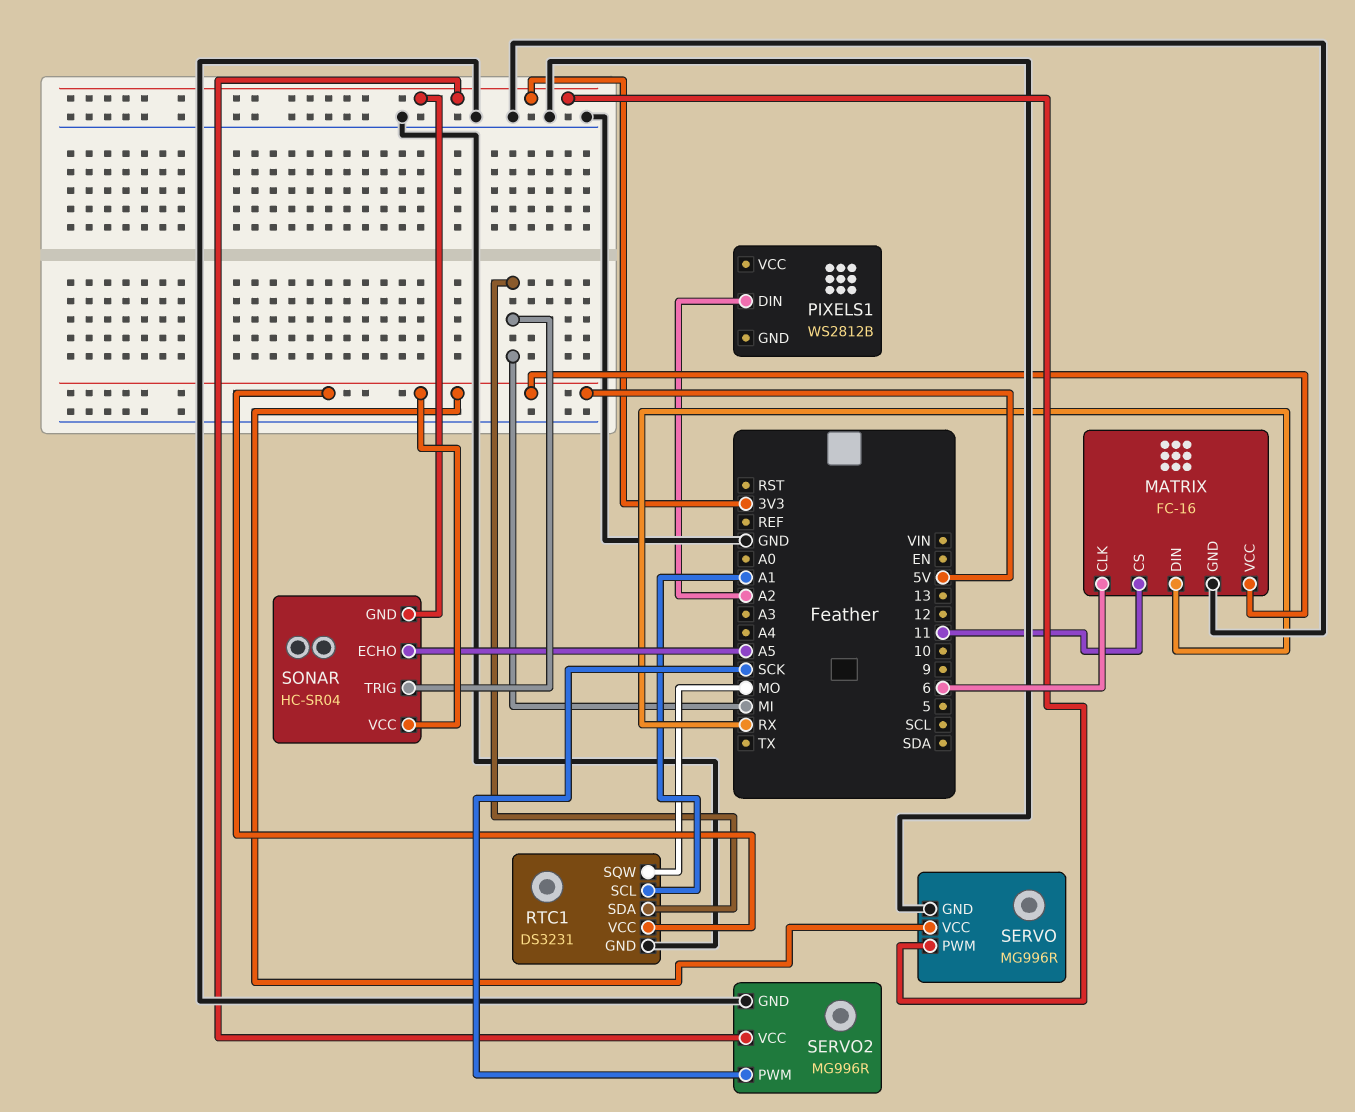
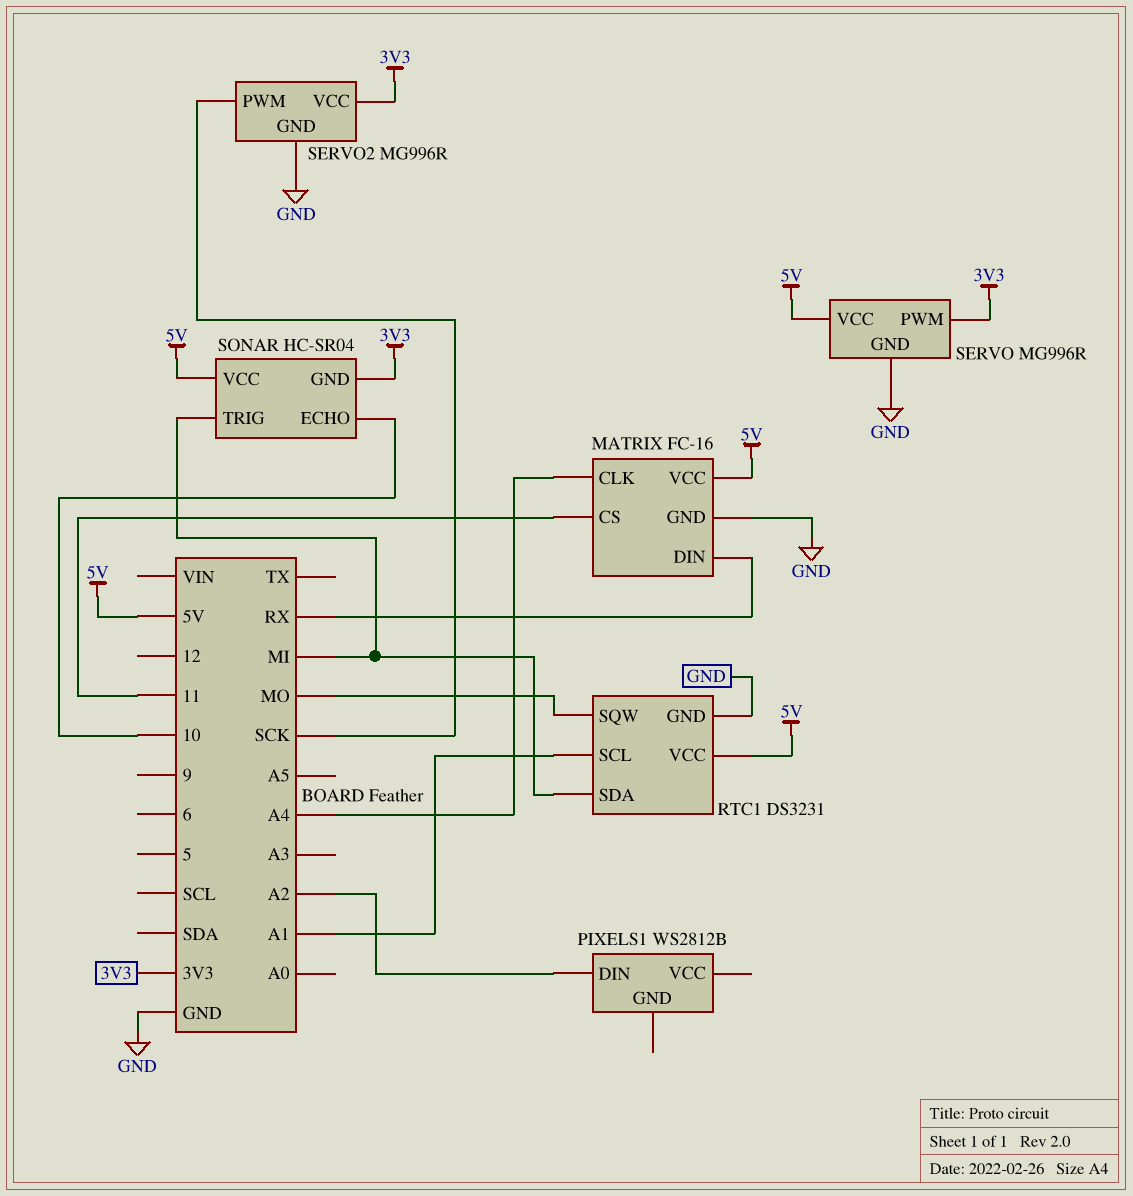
MATRIX pin CLK: 6 -> A4
SONAR pin ECHO: A5 -> 10

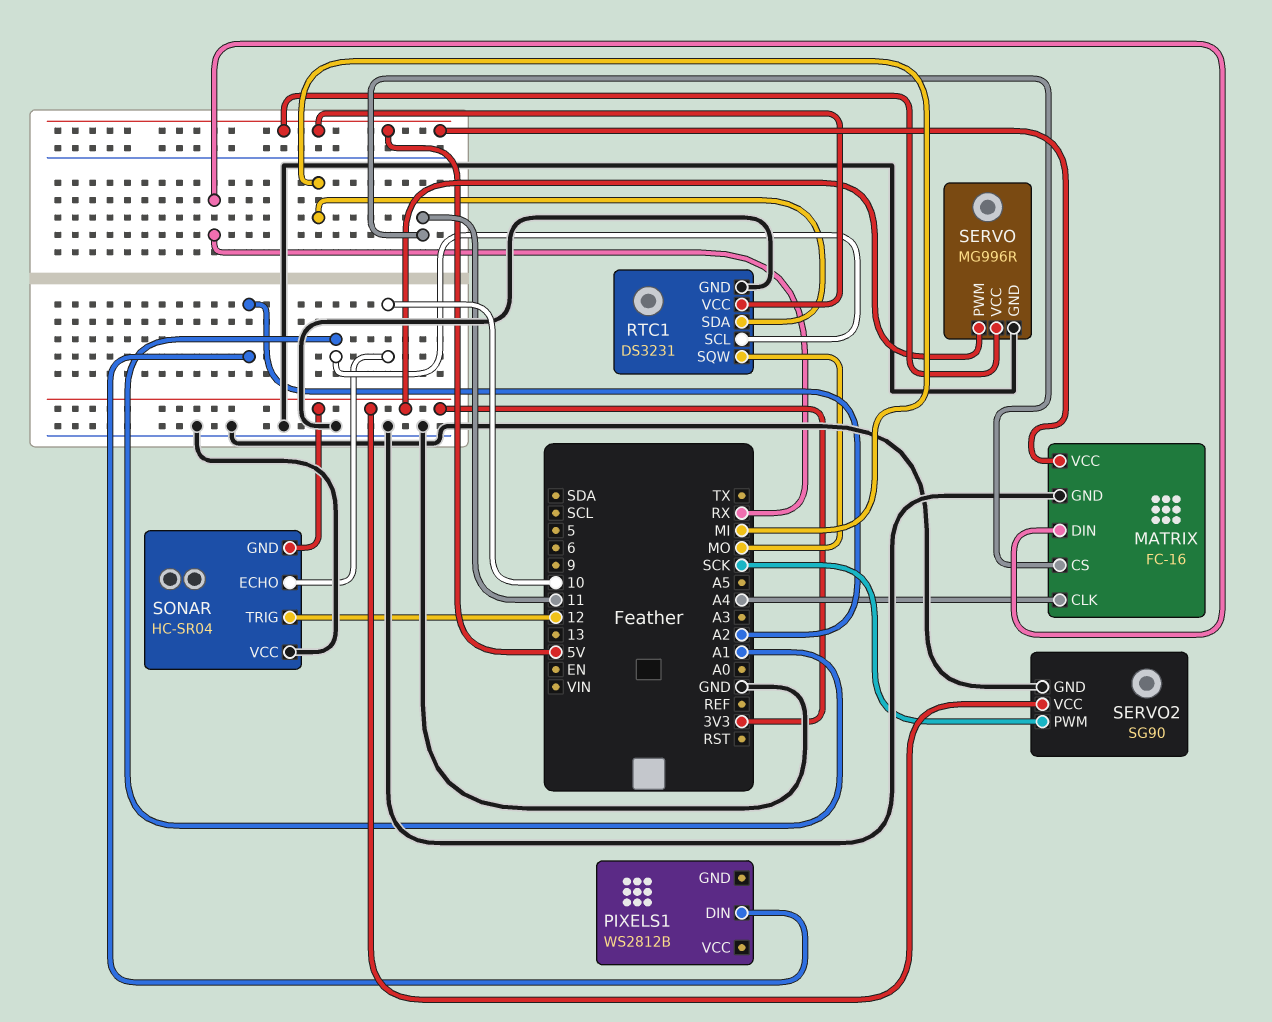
SERVO2: MG996R -> SG90
SONAR pin TRIG: MI -> 12
SONAR pin VCC: 5V -> GND

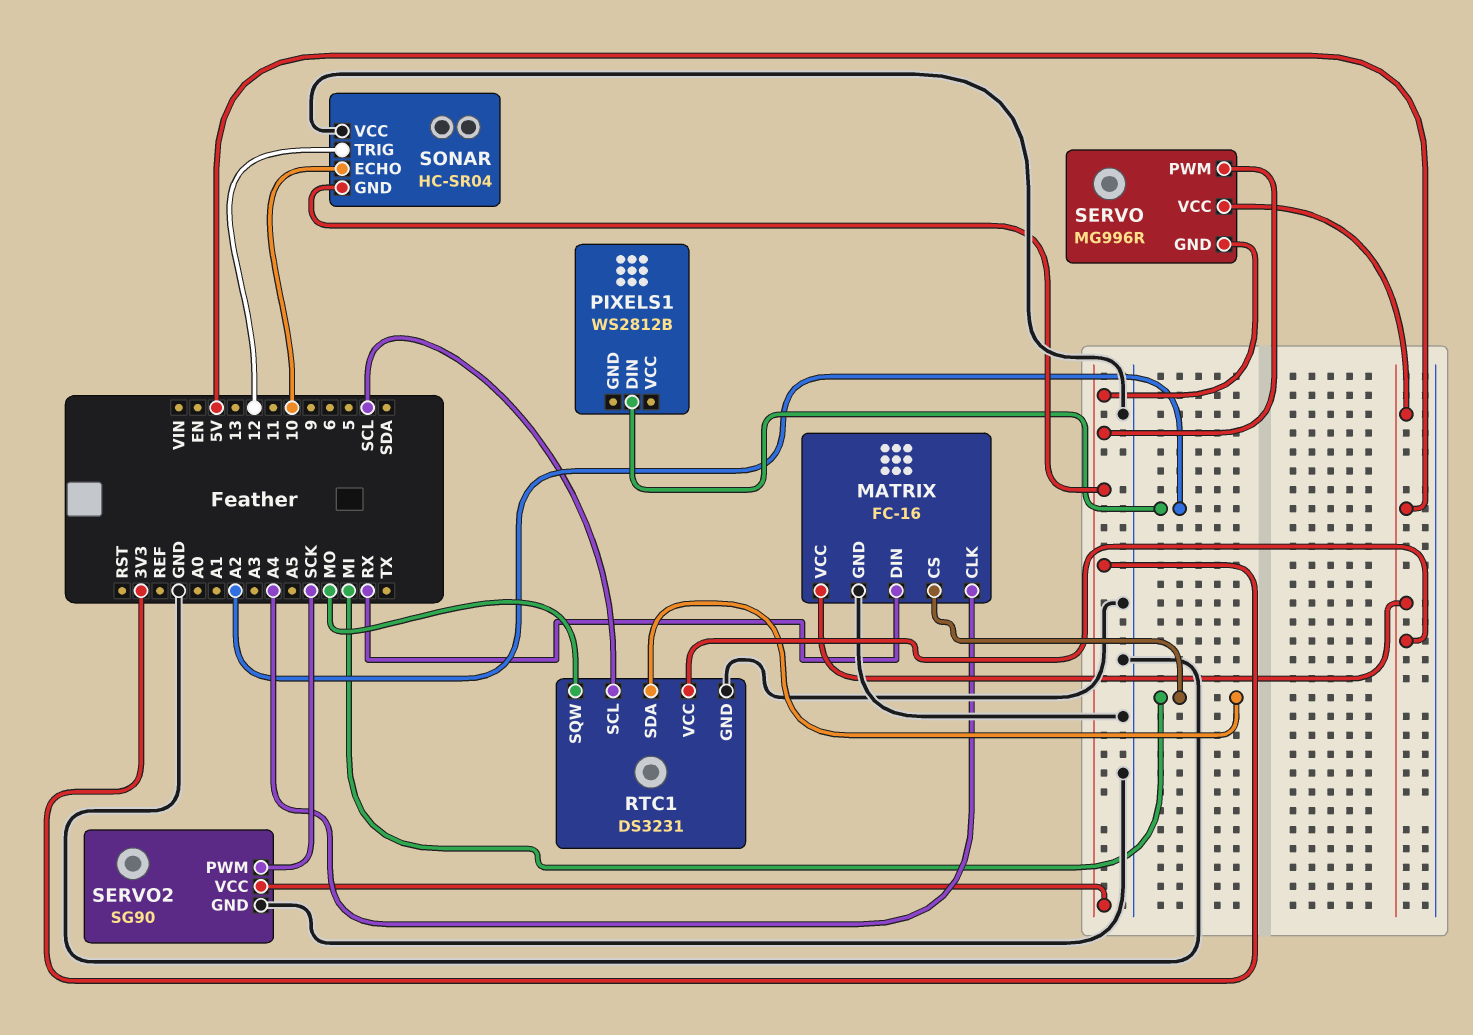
MATRIX pin CS: 11 -> MI
RTC1 pin SCL: A1 -> SCL
SERVO pin GND: GND -> 3V3

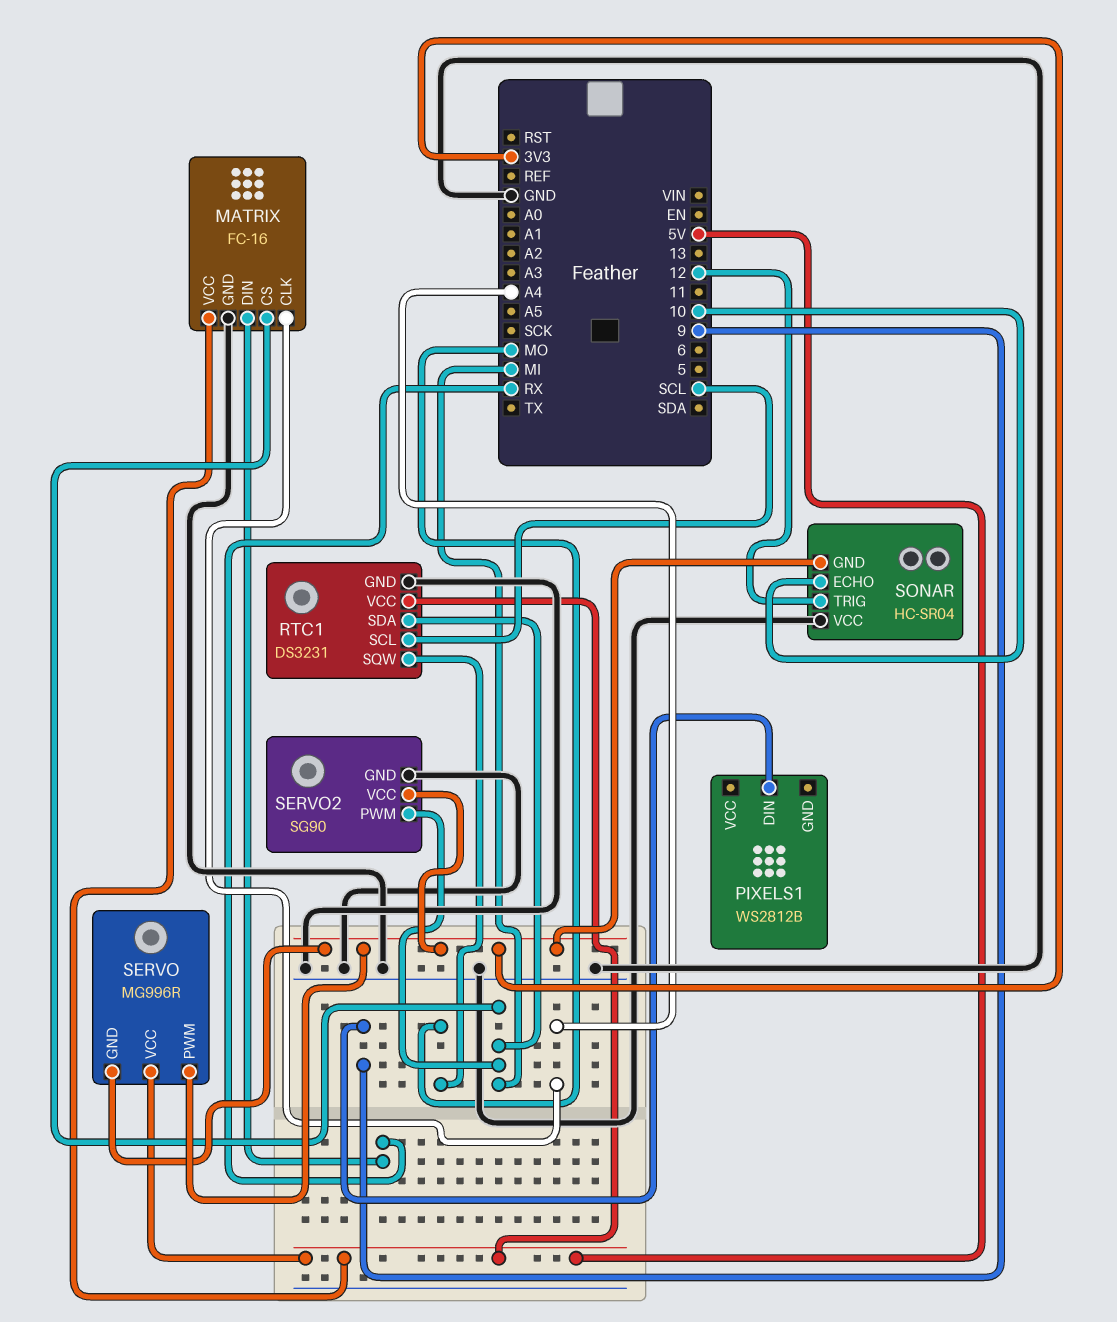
PIXELS1 pin DIN: A2 -> 9
SERVO2 pin PWM: SCK -> MI

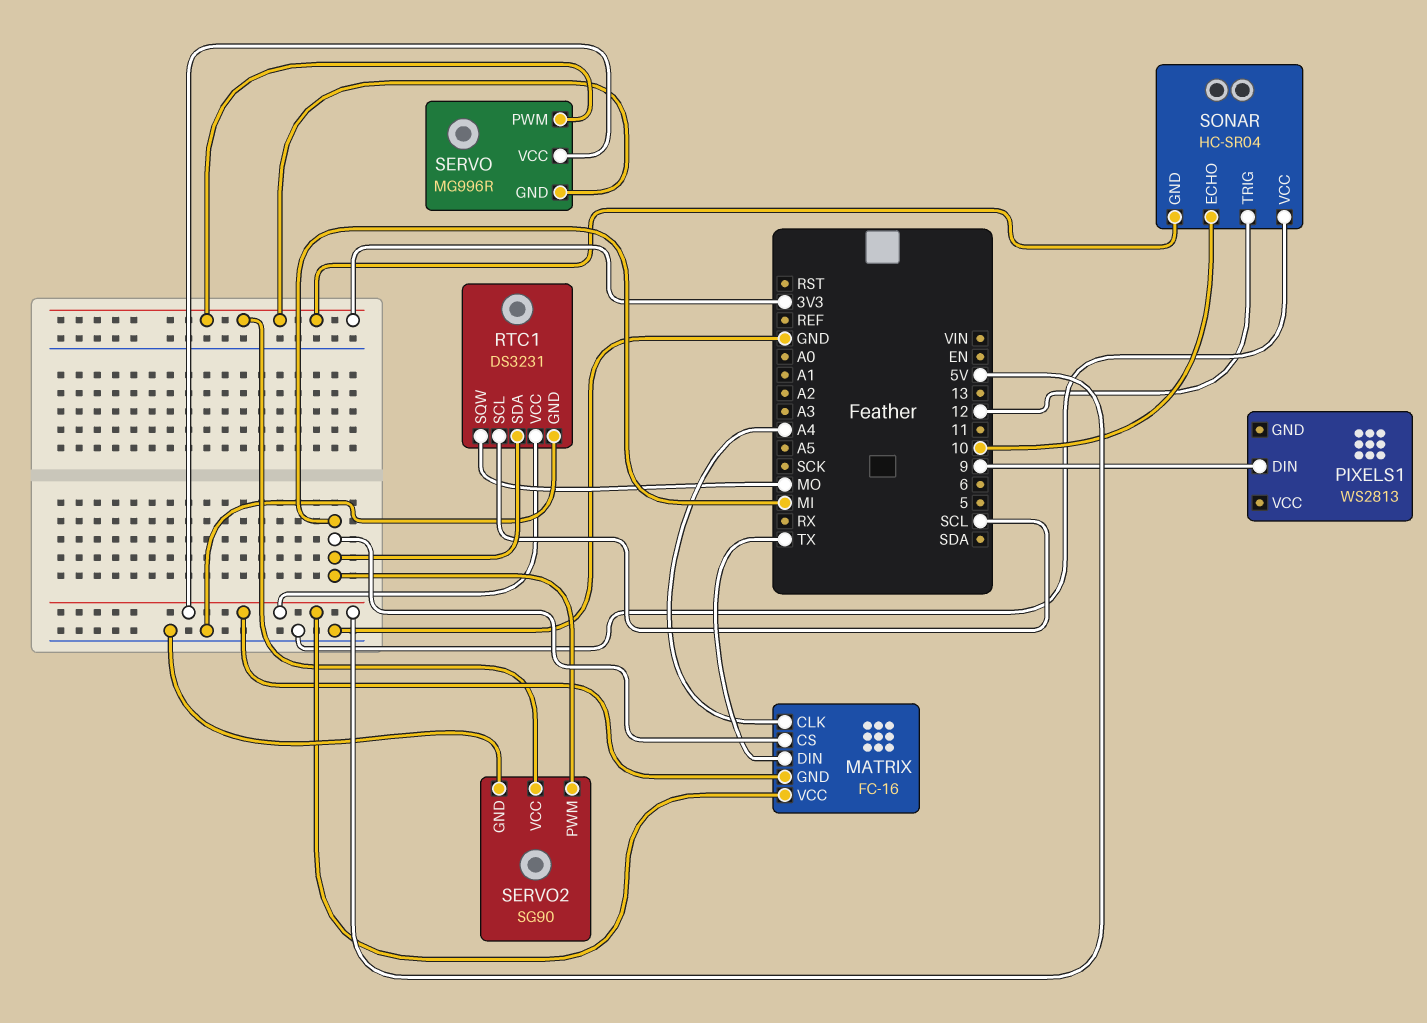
MATRIX pin DIN: RX -> TX
MATRIX pin GND: GND -> 5V
PIXELS1: WS2812B -> WS2813

